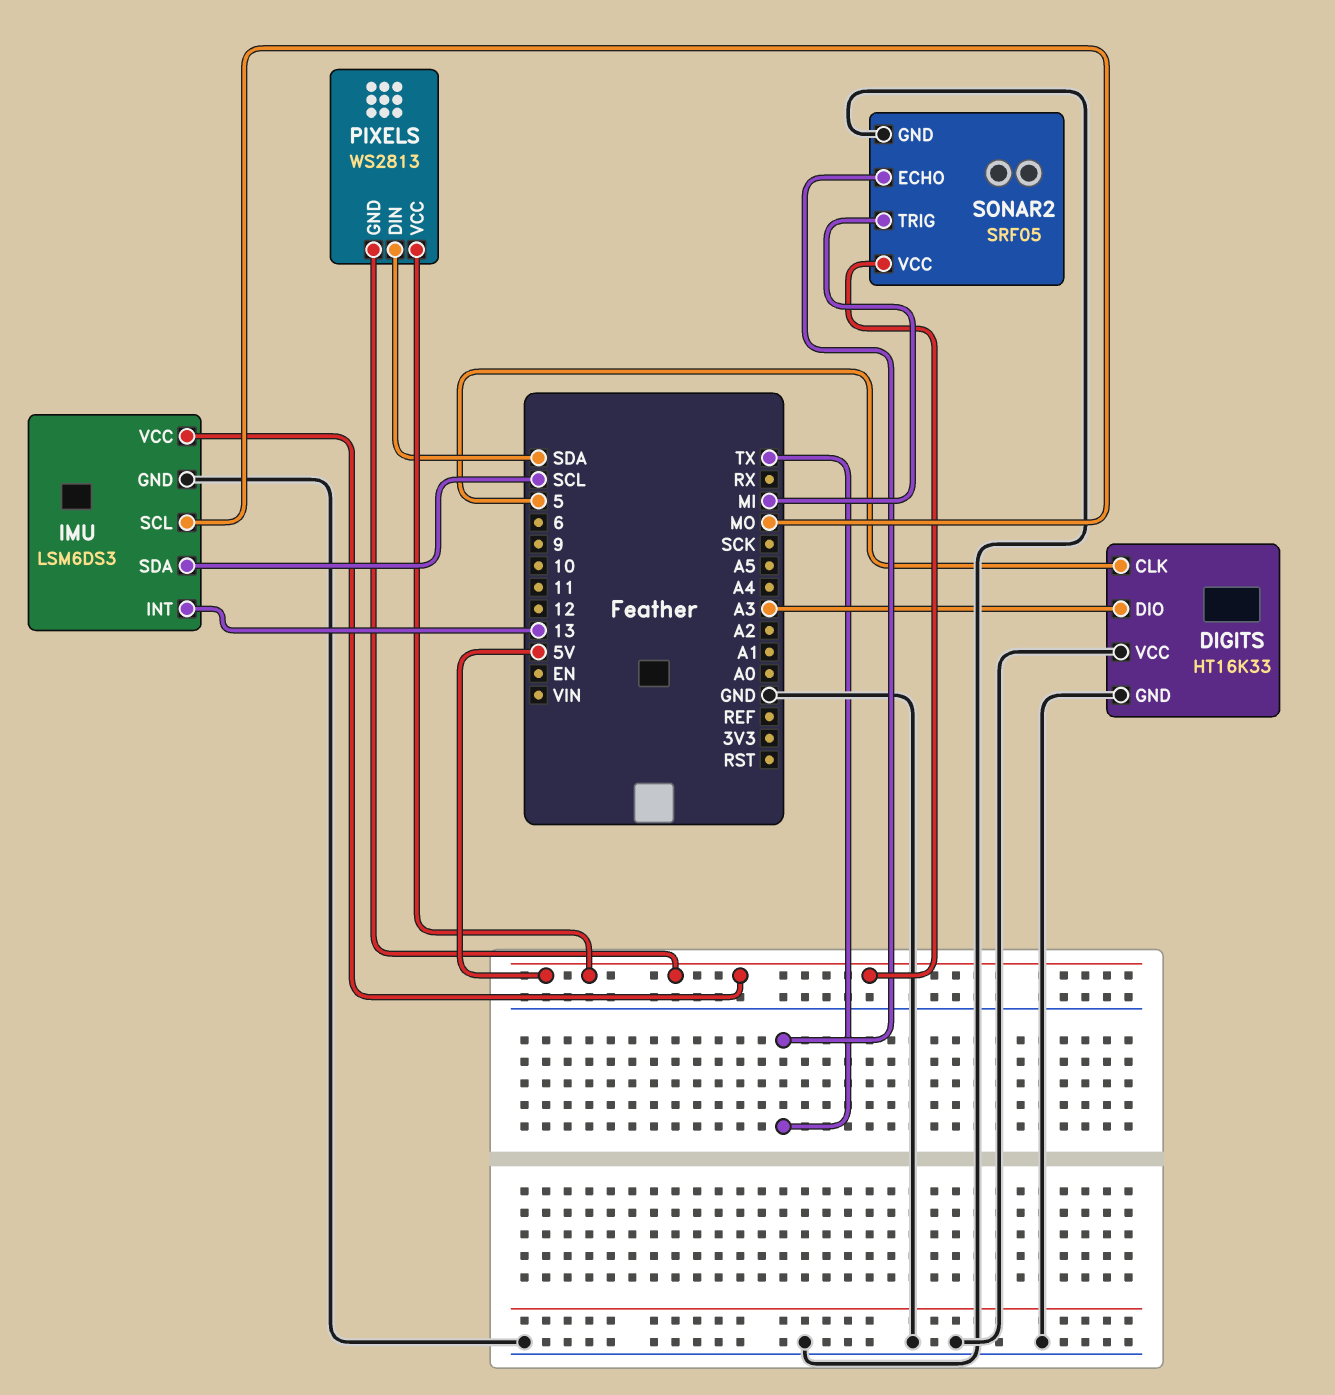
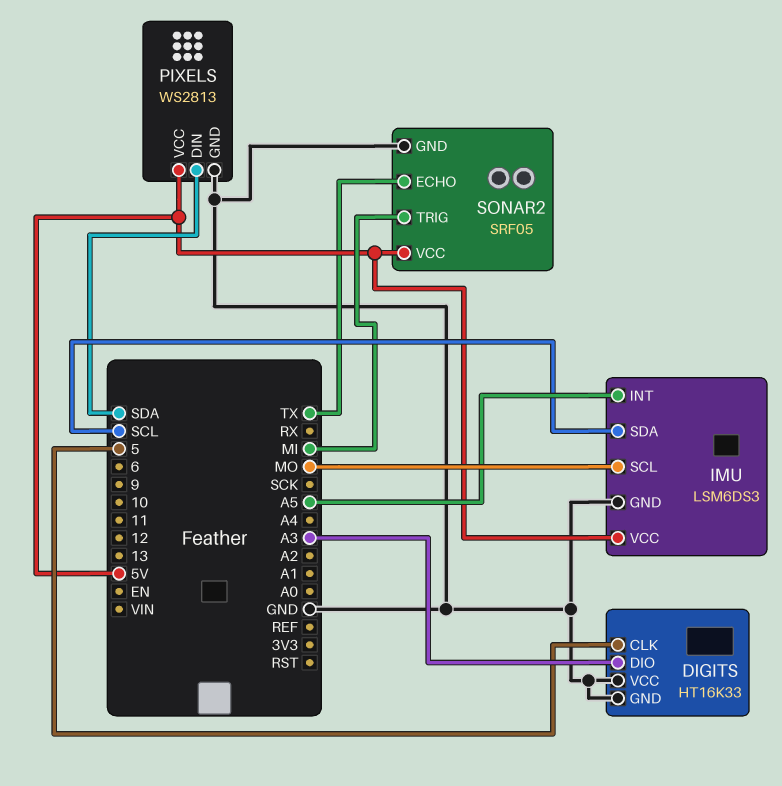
IMU pin INT: 13 -> A5
PIXELS pin GND: 5V -> GND

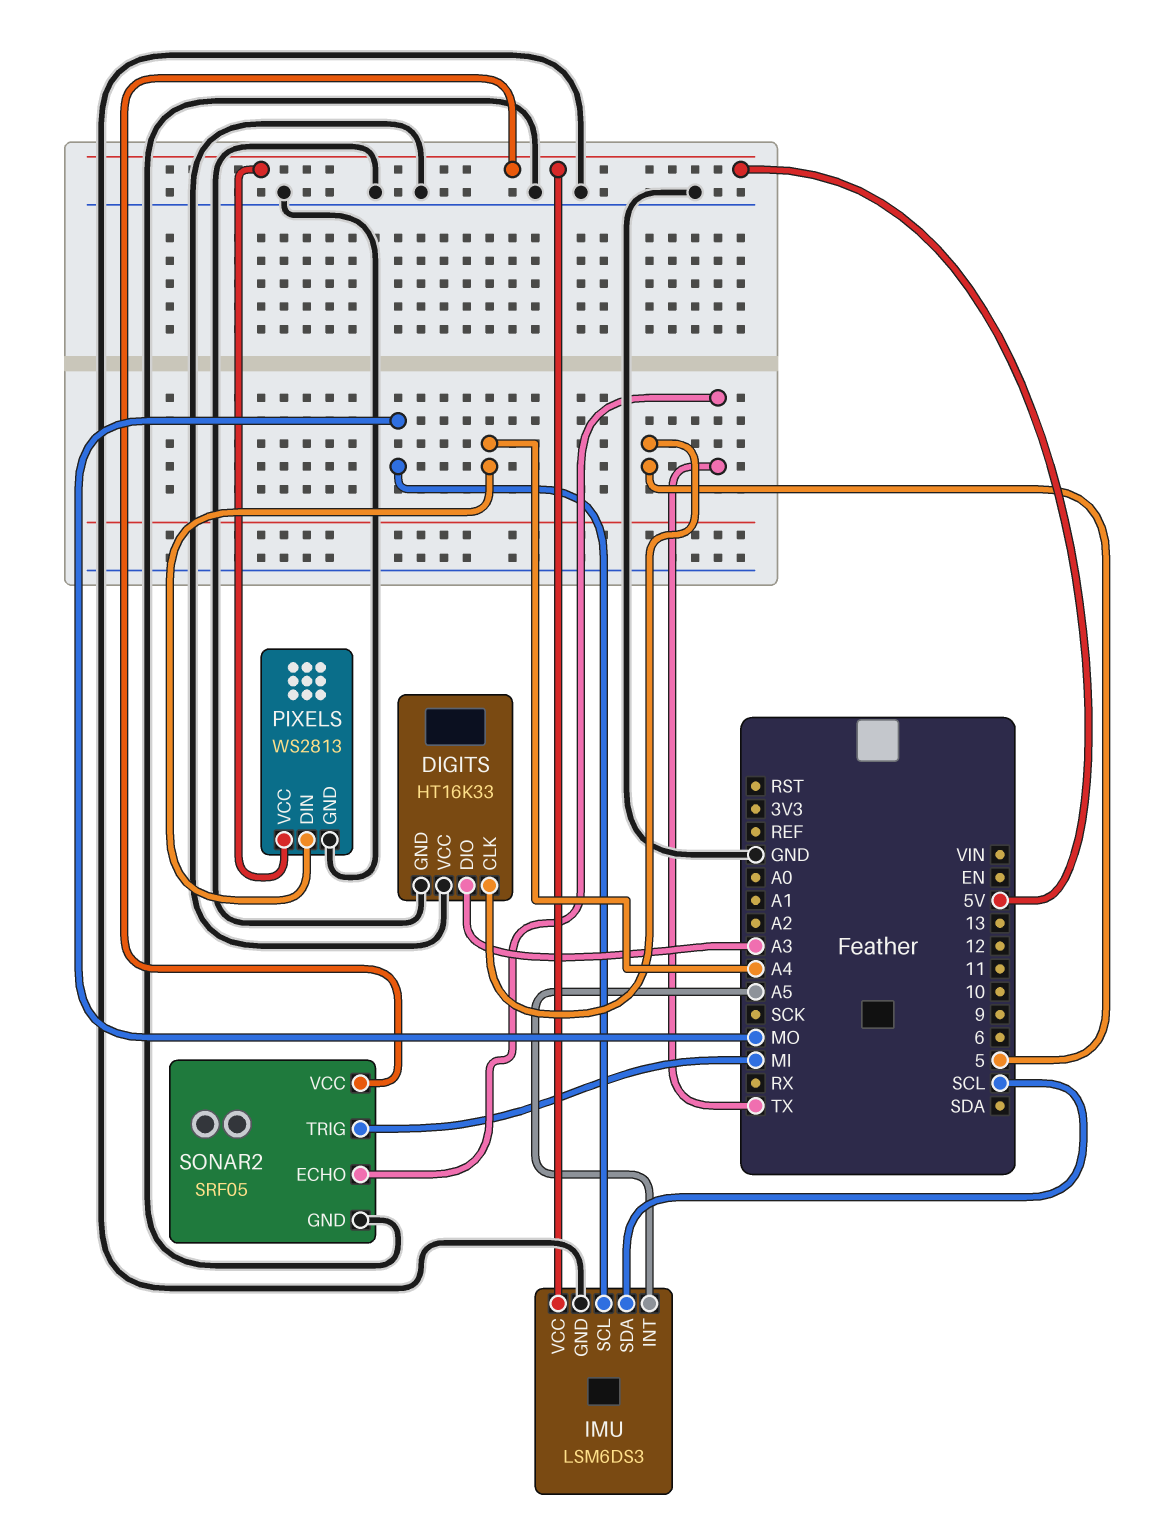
PIXELS pin DIN: SDA -> A4

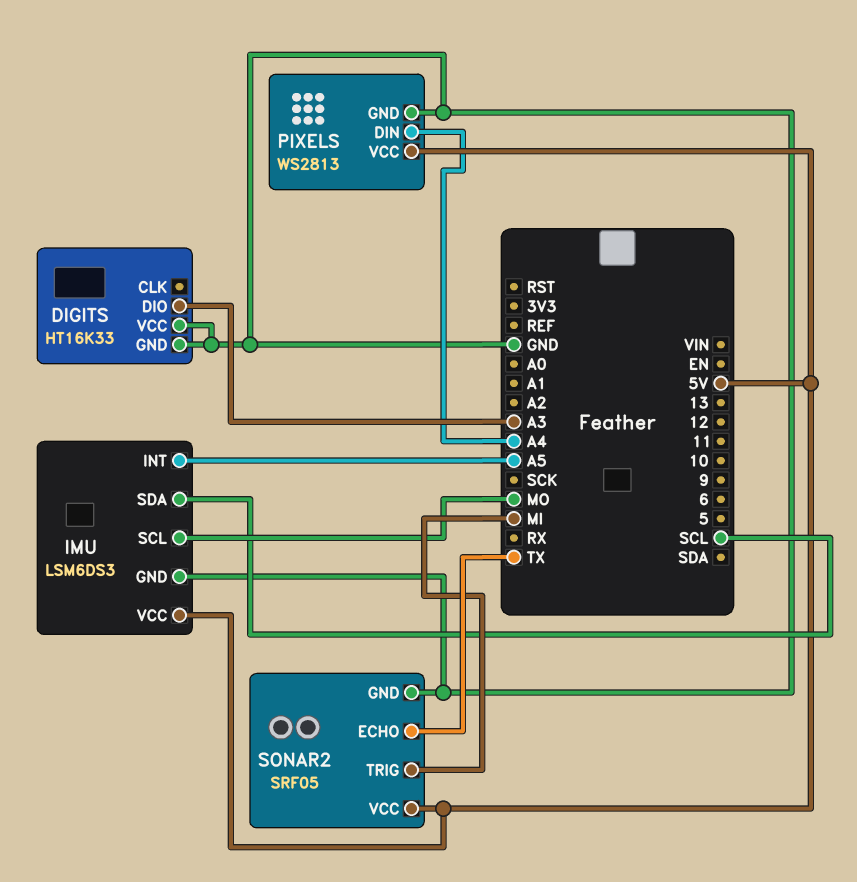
DIGITS pin CLK: 5 -> none

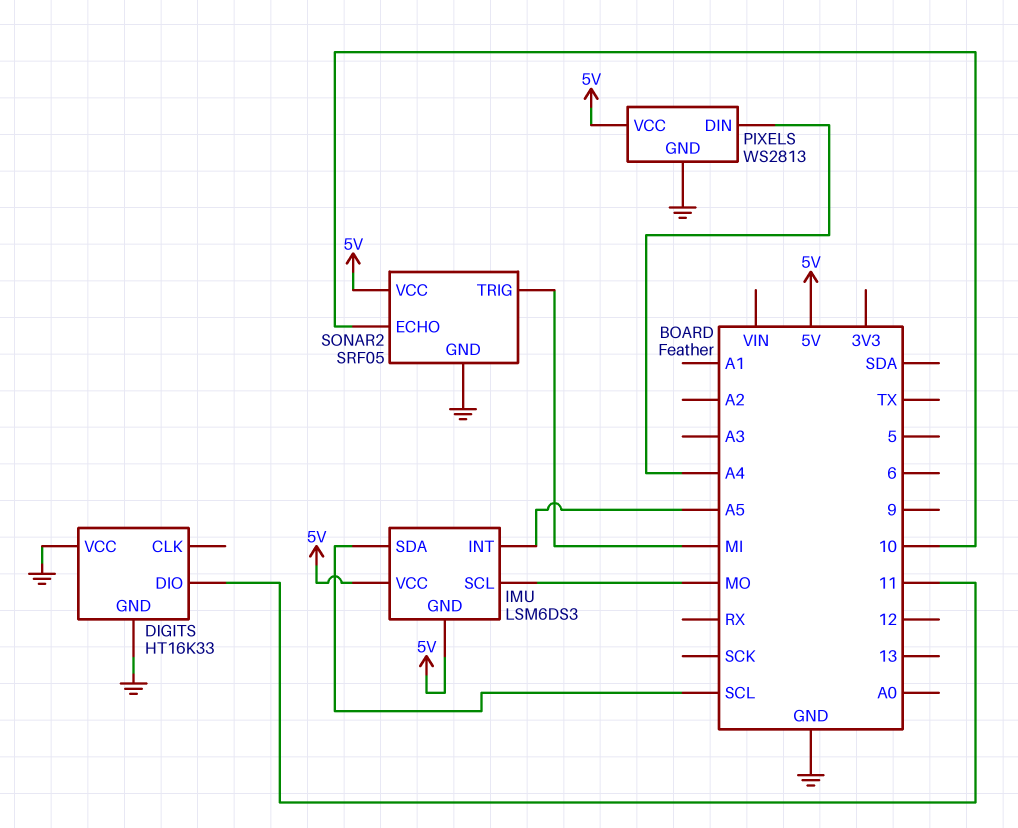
DIGITS pin DIO: A3 -> 11
IMU pin GND: GND -> 5V
SONAR2 pin ECHO: TX -> 10

